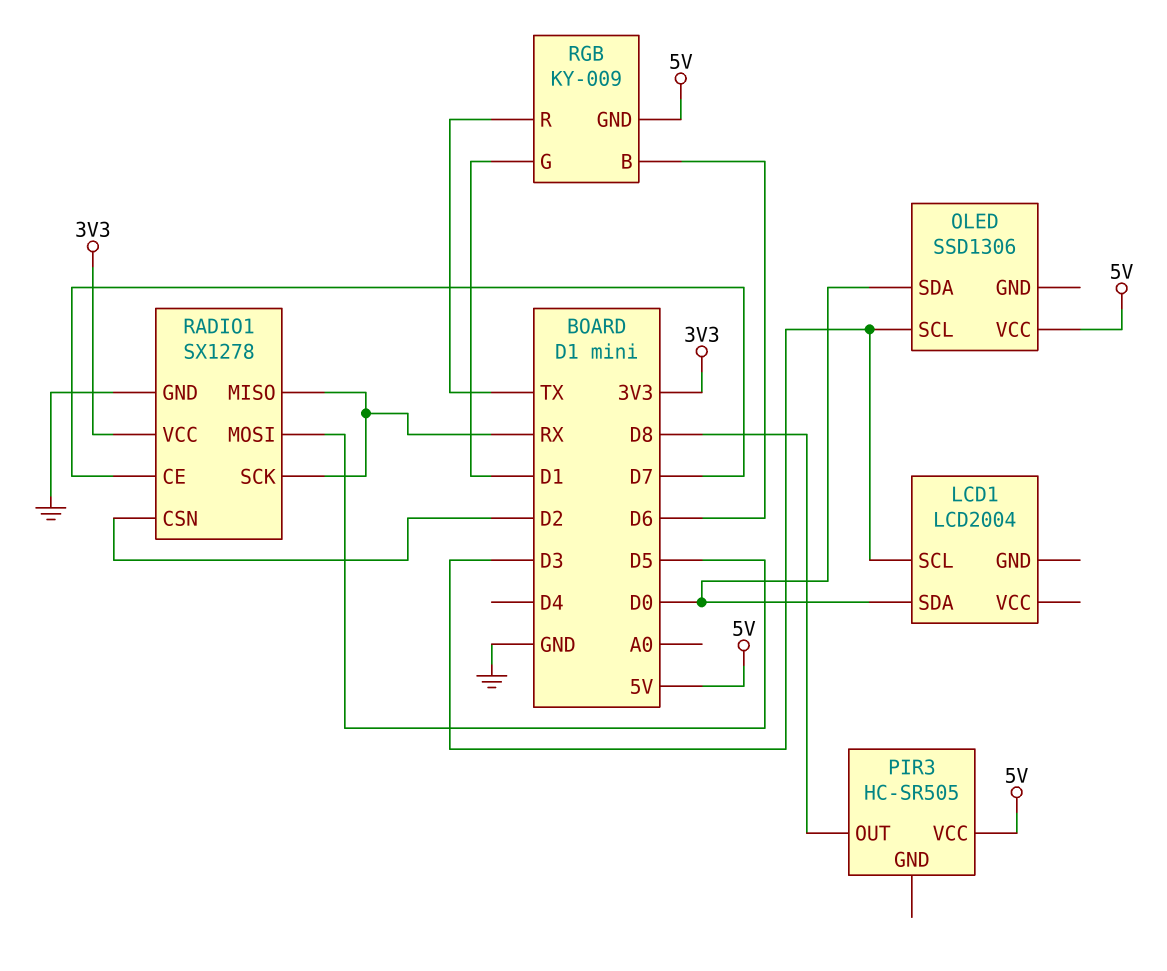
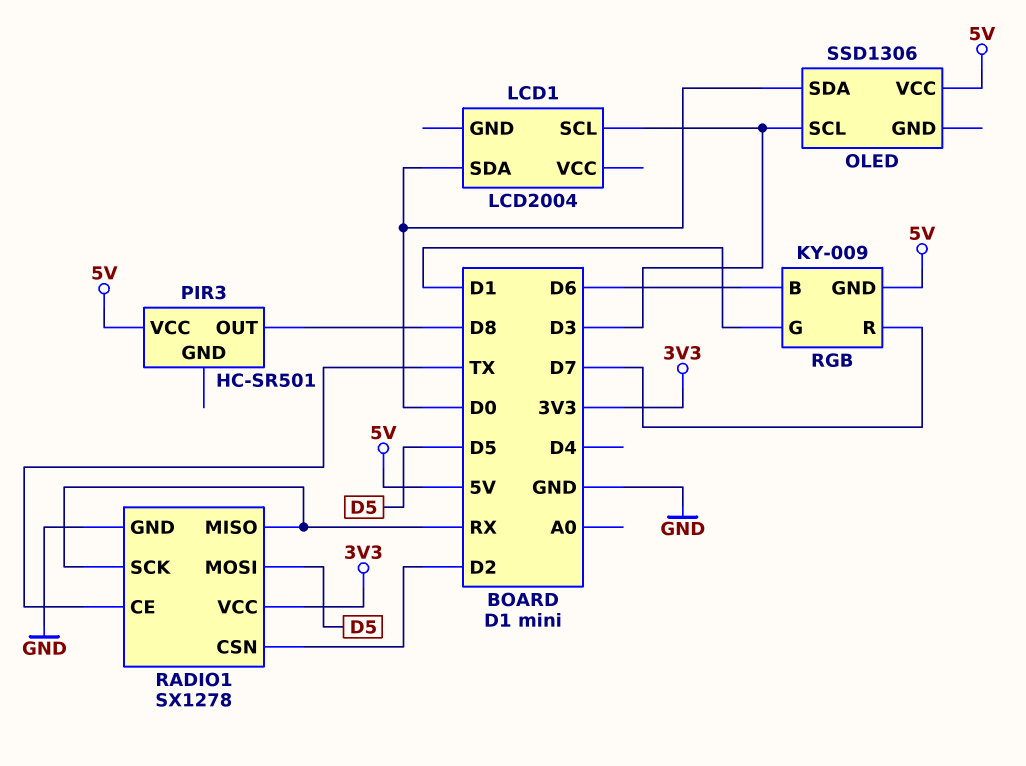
PIR3: HC-SR505 -> HC-SR501
RADIO1 pin CE: D7 -> TX
RGB pin R: TX -> D7

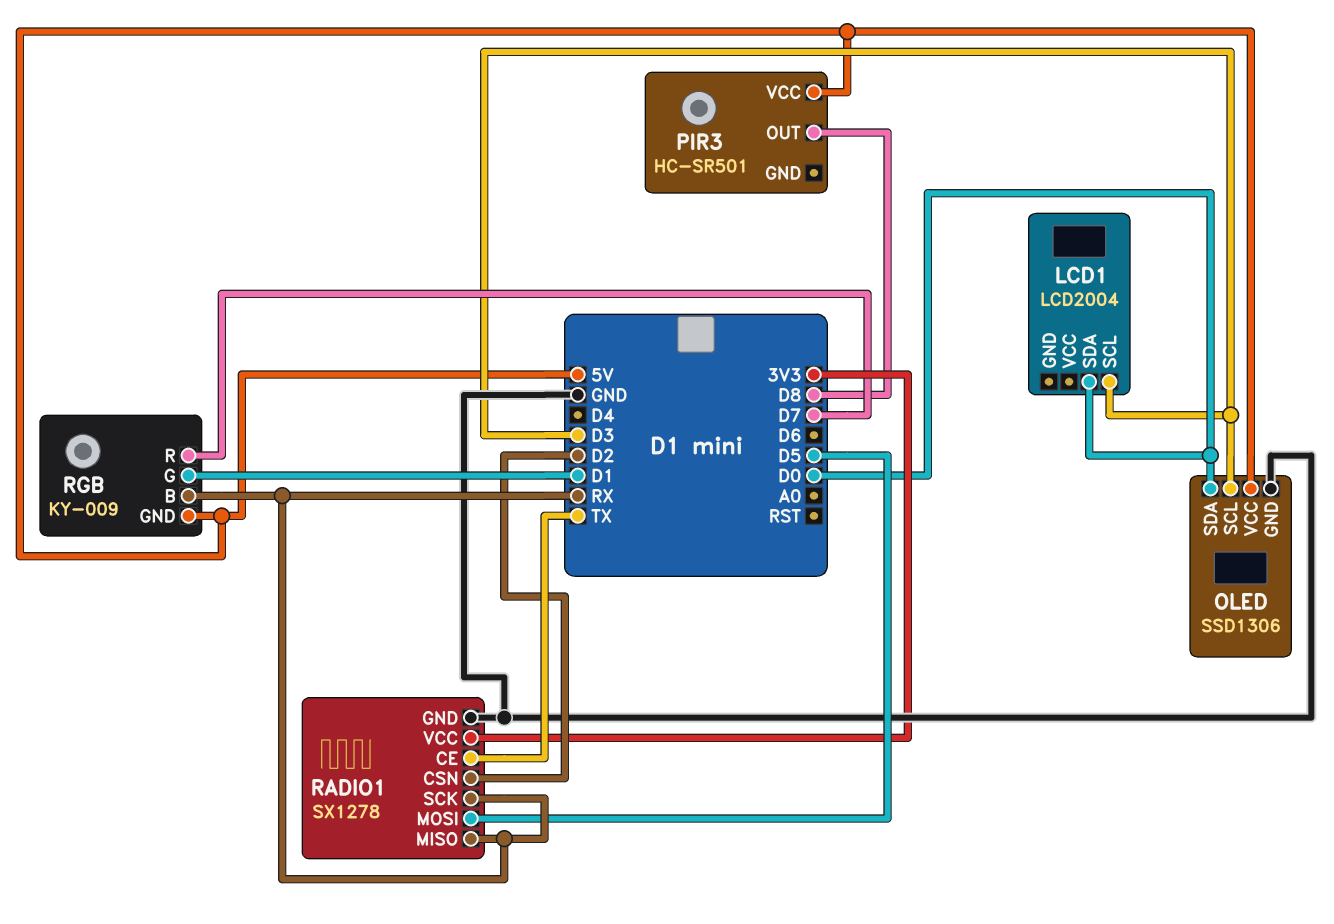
OLED pin GND: none -> GND
RGB pin B: D6 -> RX

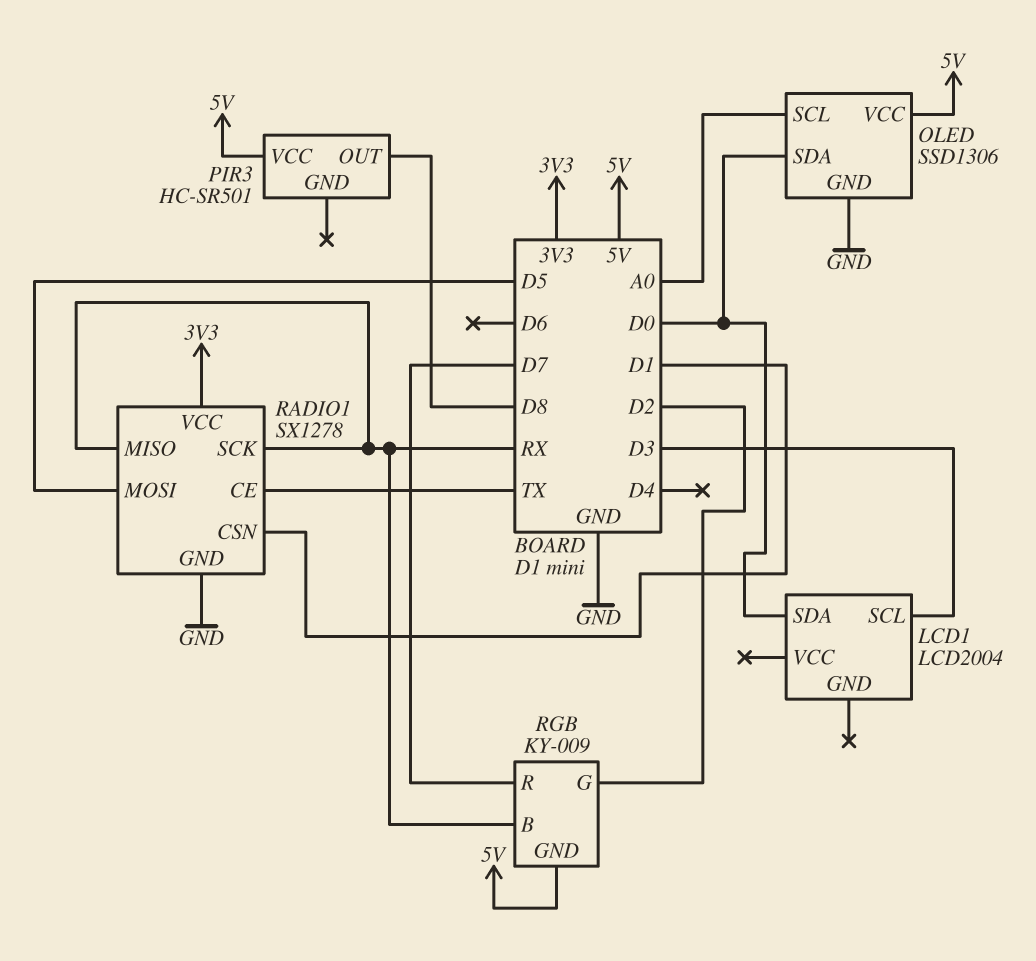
OLED pin SCL: D3 -> A0
RADIO1 pin CSN: D2 -> D1
RGB pin G: D1 -> D2

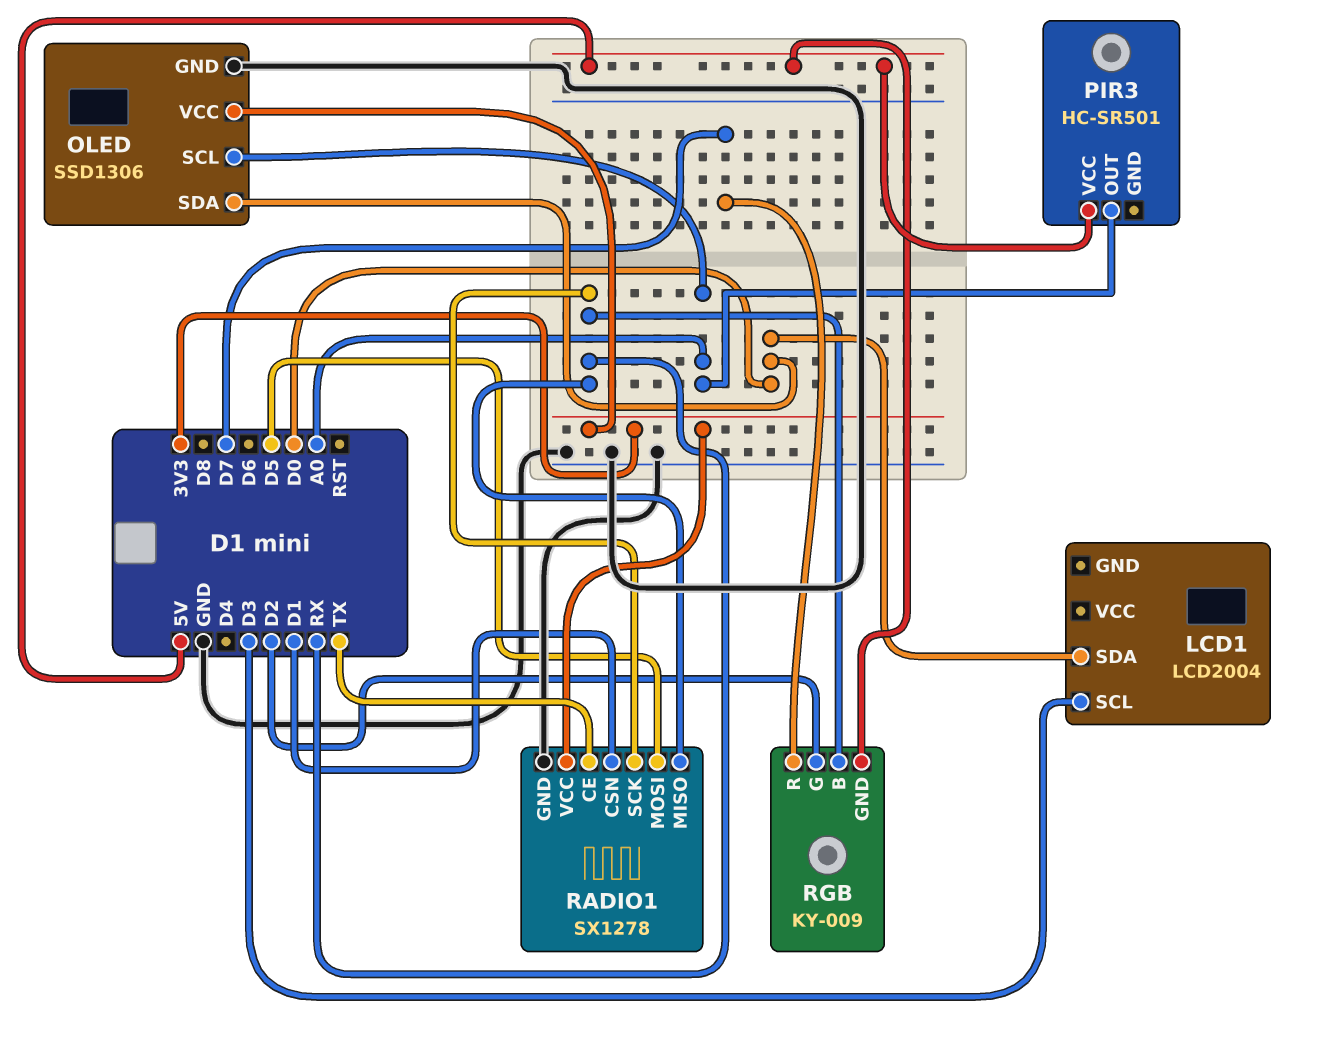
OLED pin VCC: 5V -> 3V3
PIR3 pin OUT: D8 -> A0

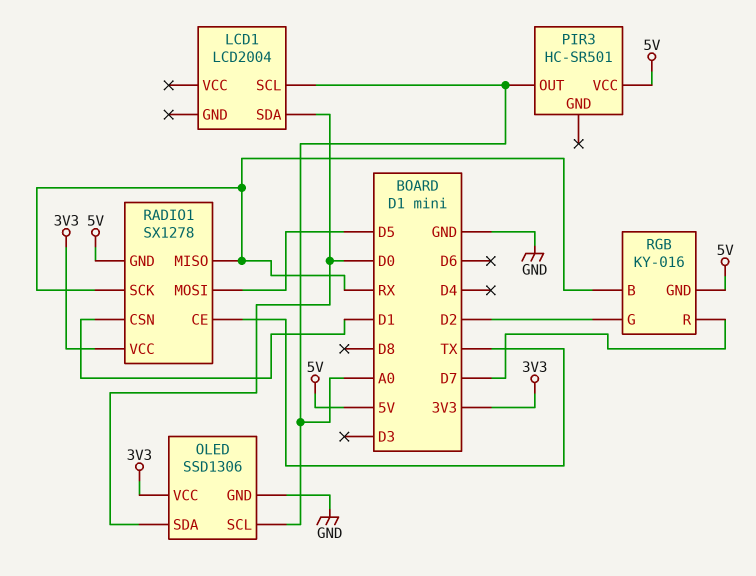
LCD1 pin SCL: D3 -> A0
RADIO1 pin GND: GND -> 5V
RGB: KY-009 -> KY-016

